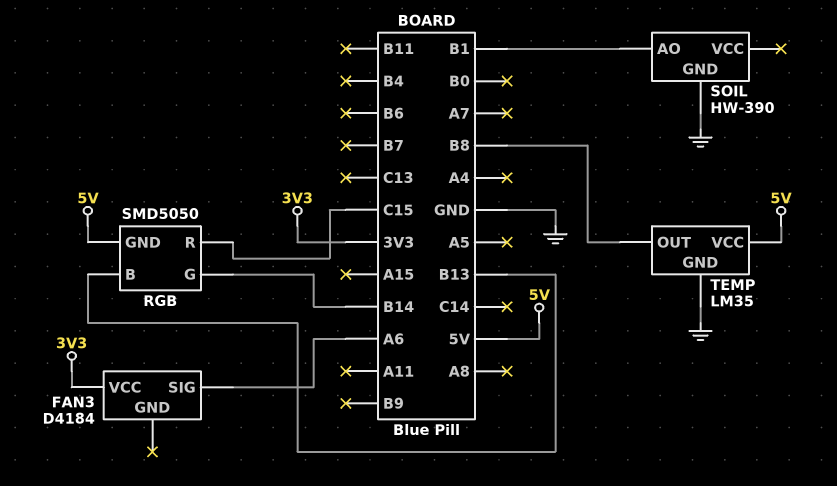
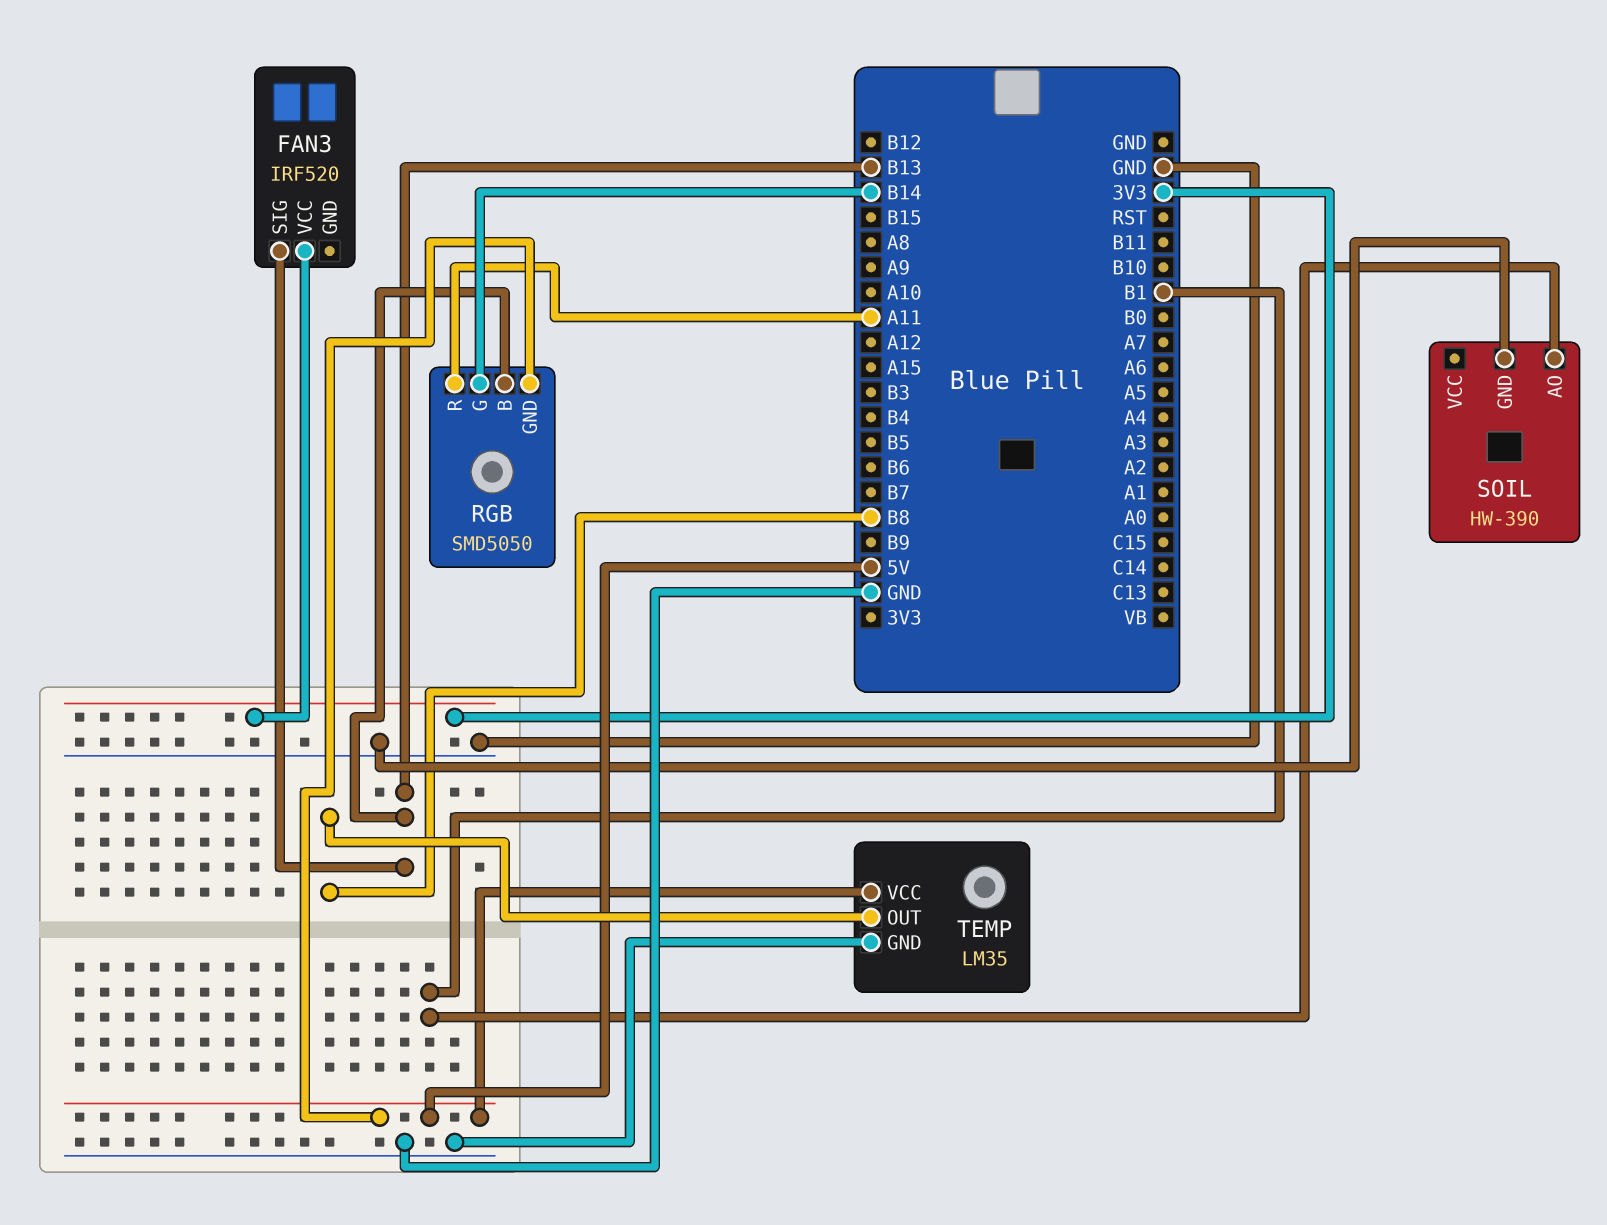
FAN3: D4184 -> IRF520
FAN3 pin SIG: A6 -> B13
RGB pin R: C15 -> A11

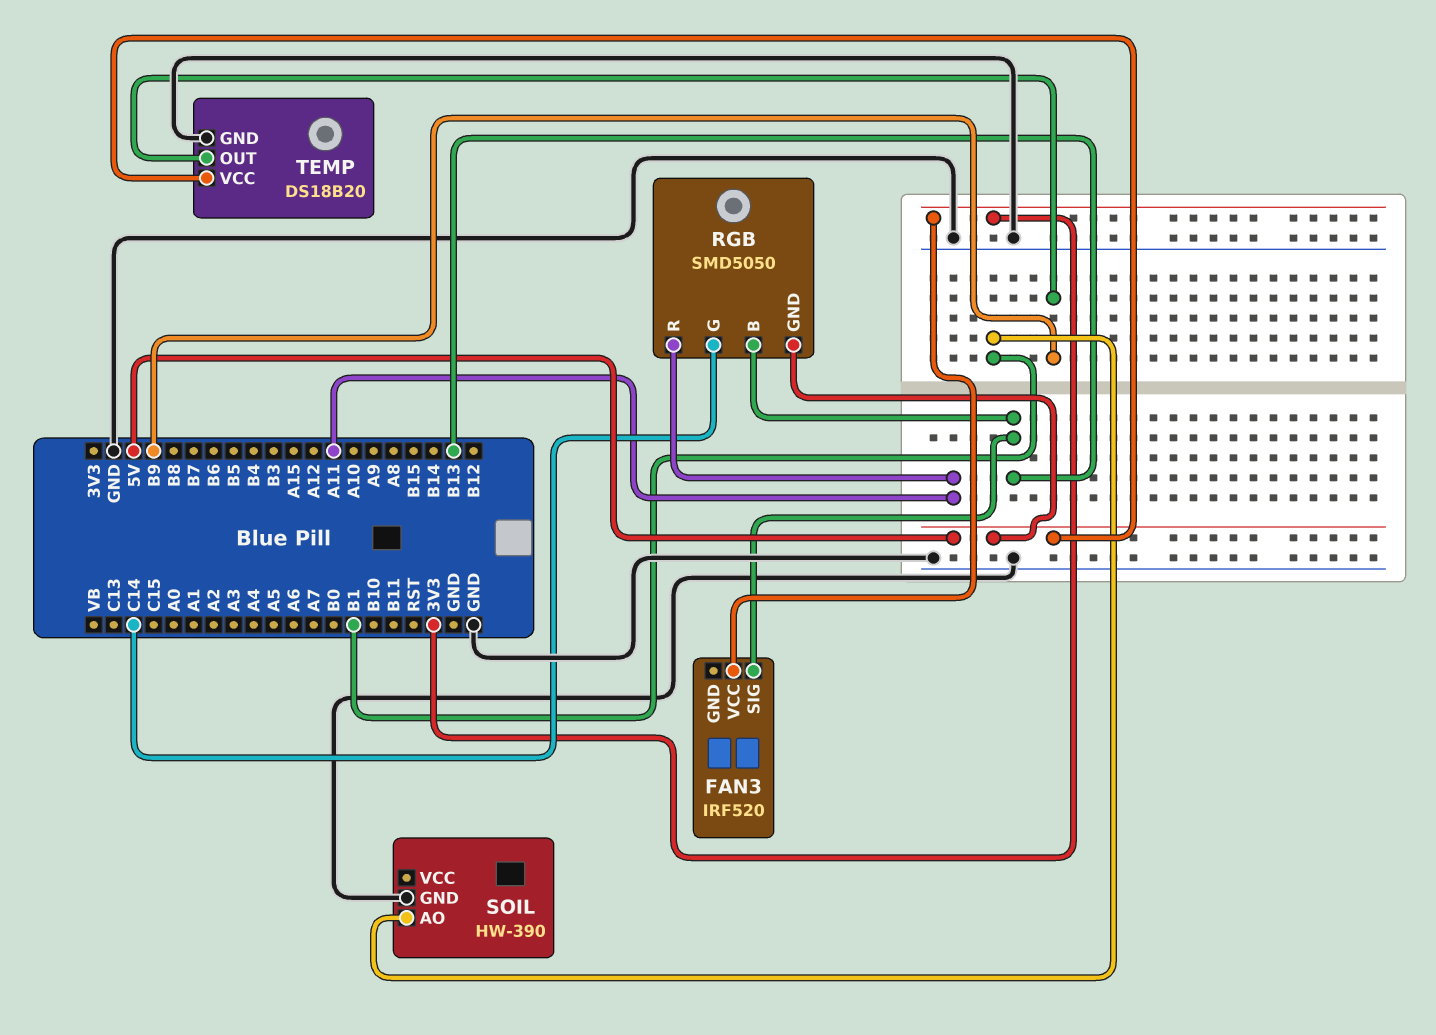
RGB pin G: B14 -> C14
TEMP: LM35 -> DS18B20
TEMP pin OUT: B8 -> B9

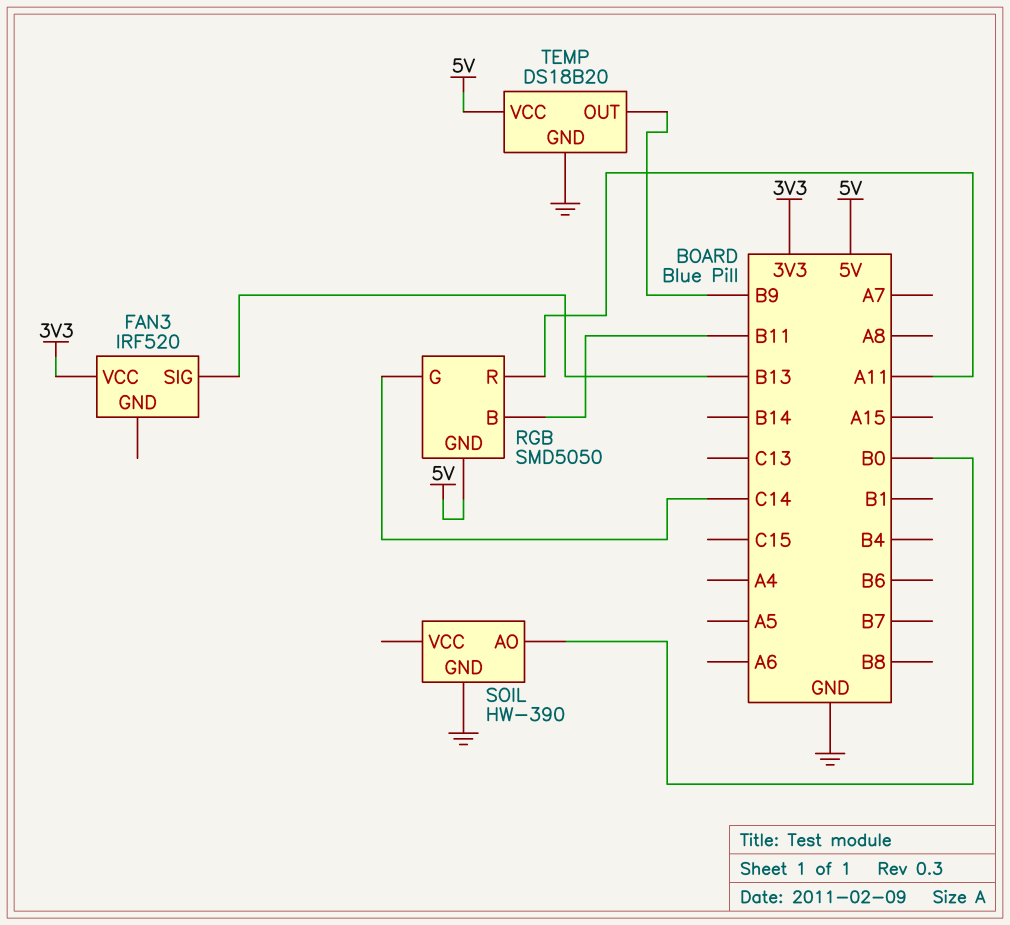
RGB pin B: B13 -> B11
SOIL pin AO: B1 -> B0

